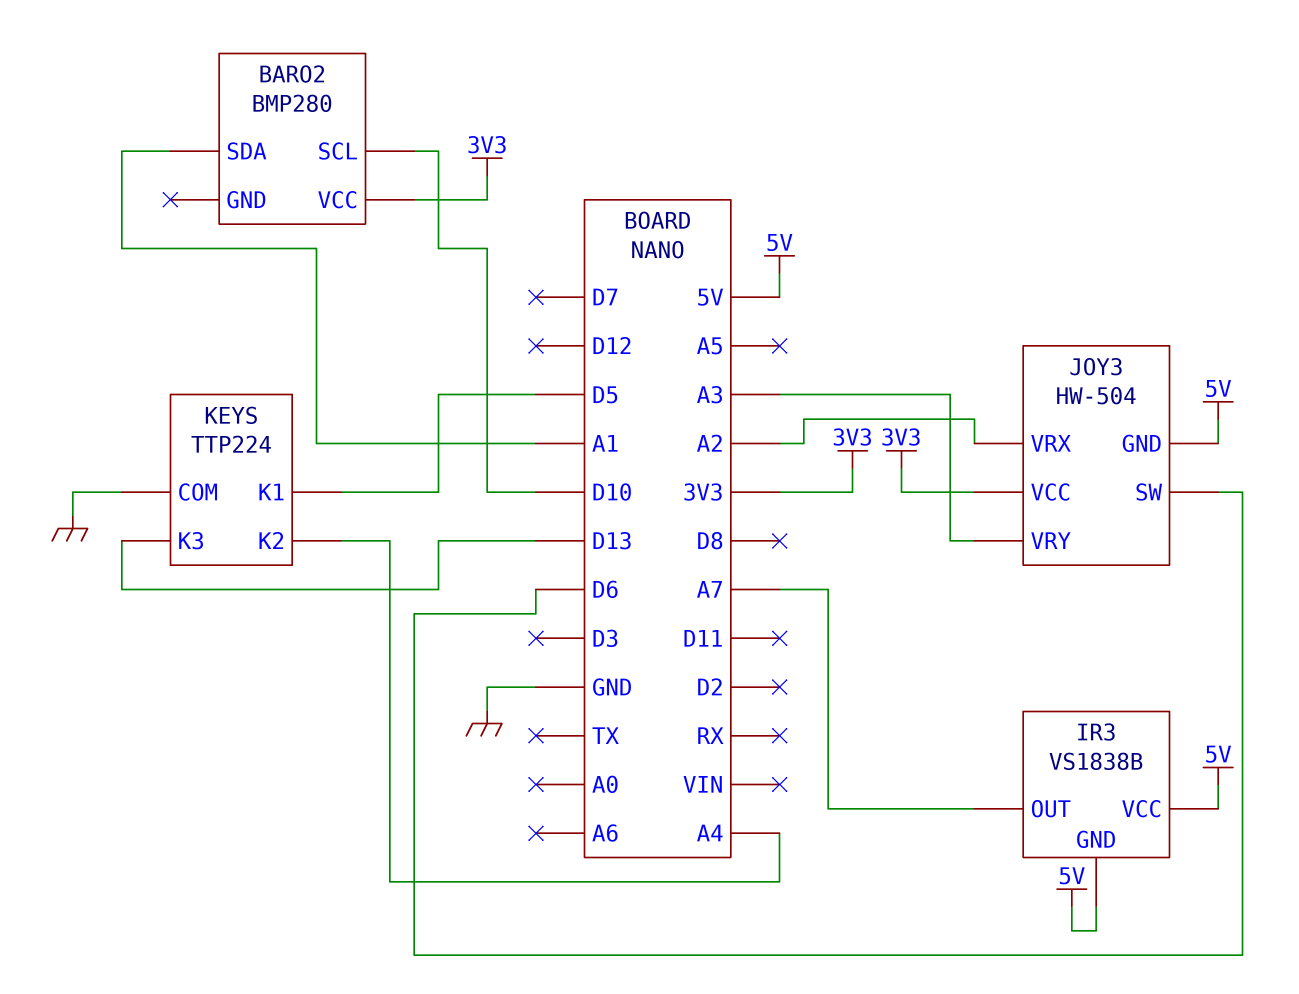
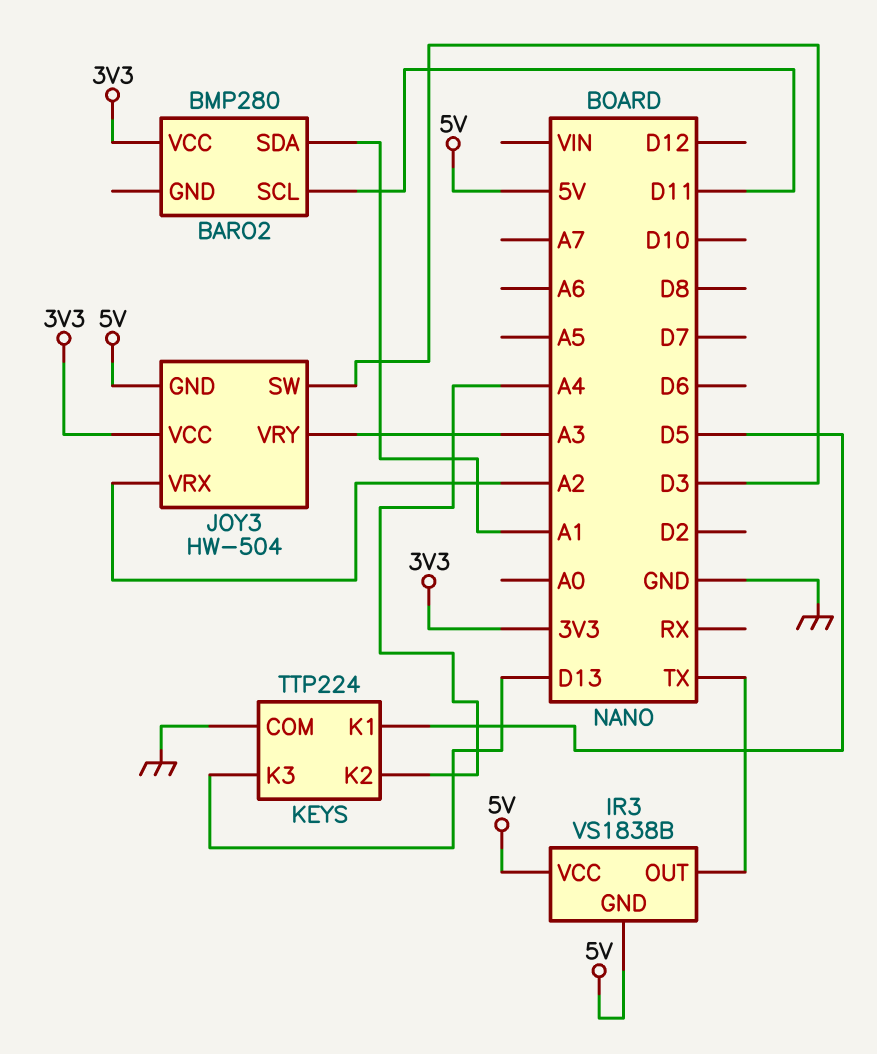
BARO2 pin SCL: D10 -> D11
IR3 pin OUT: A7 -> TX
JOY3 pin SW: D6 -> D3

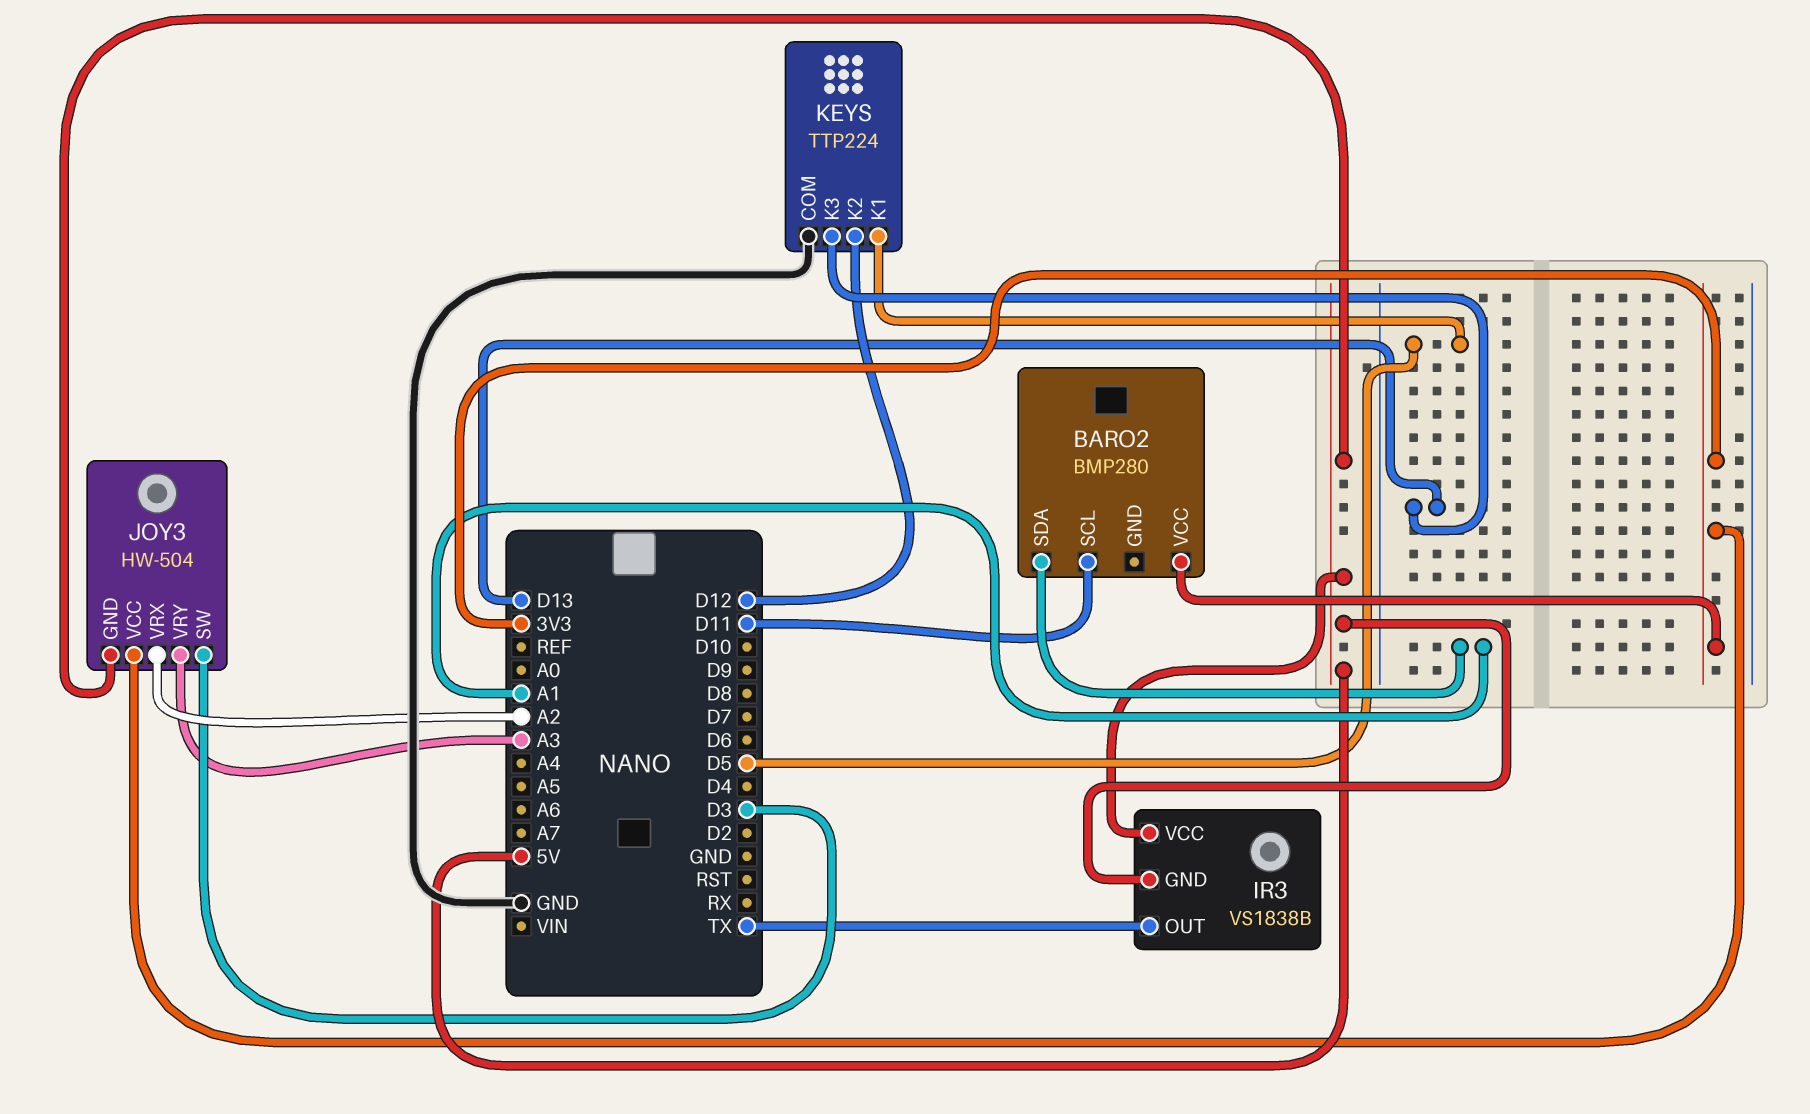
KEYS pin K2: A4 -> D12

